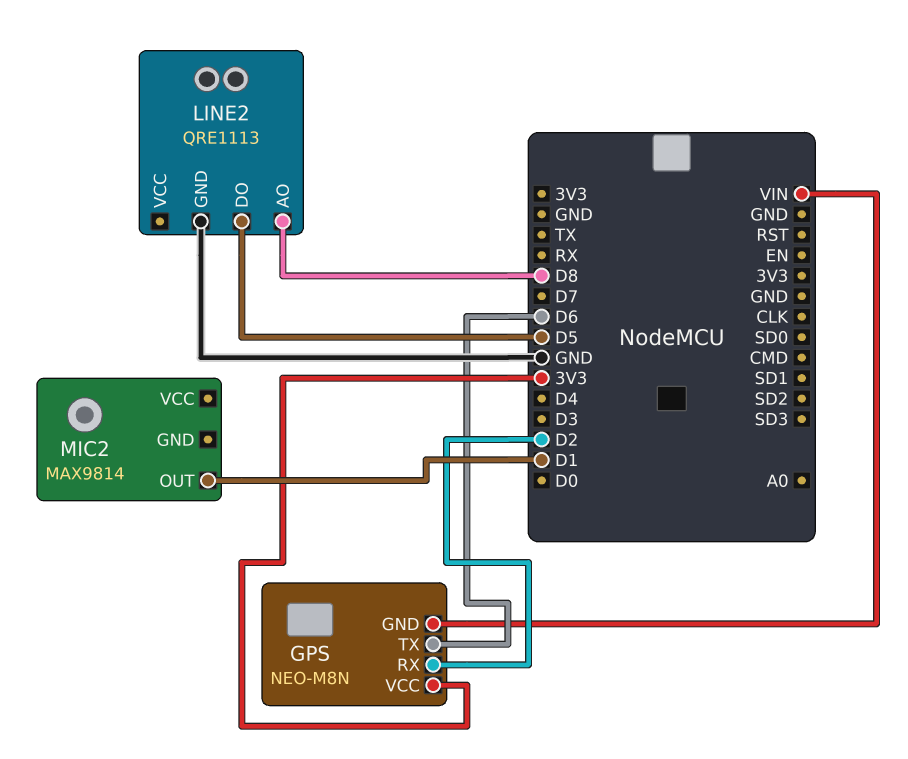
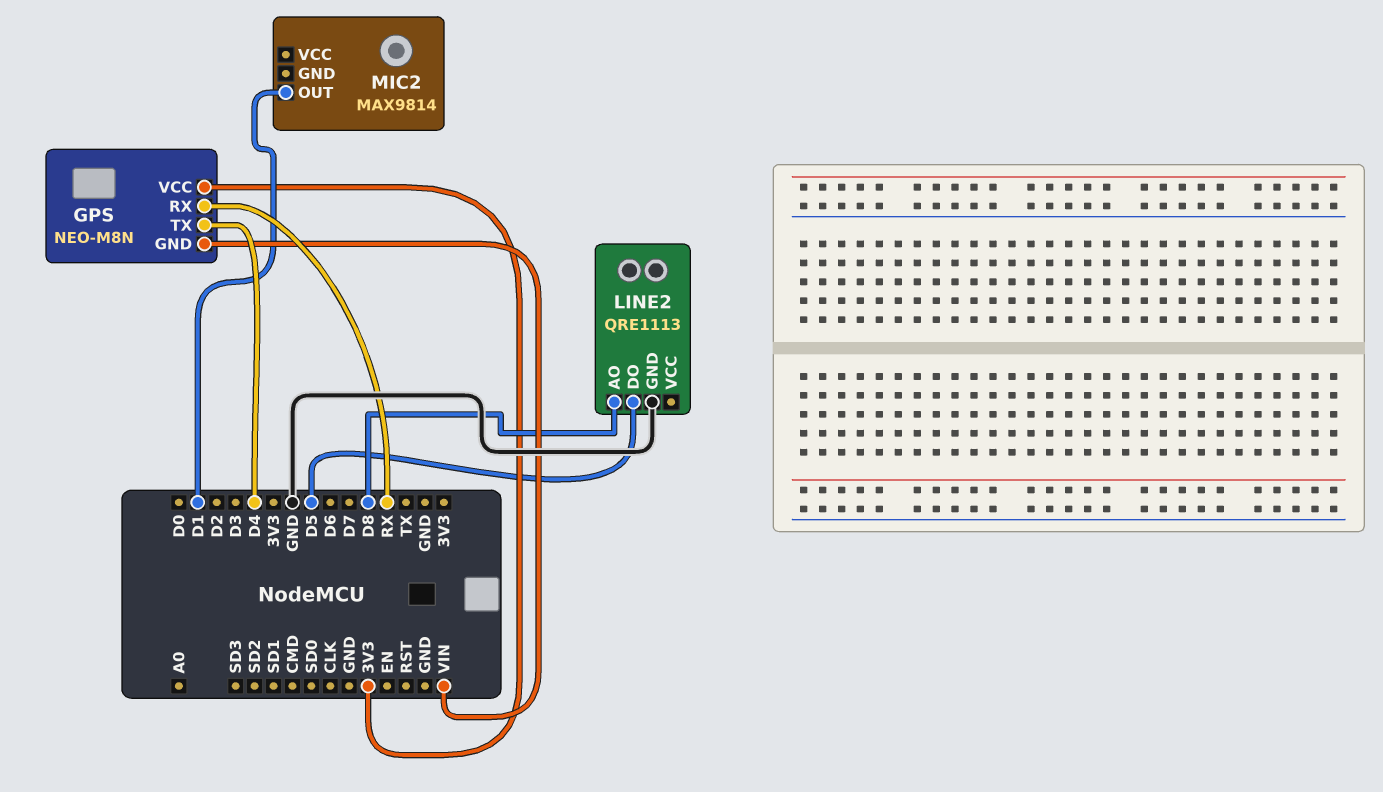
GPS pin RX: D2 -> RX
GPS pin TX: D6 -> D4

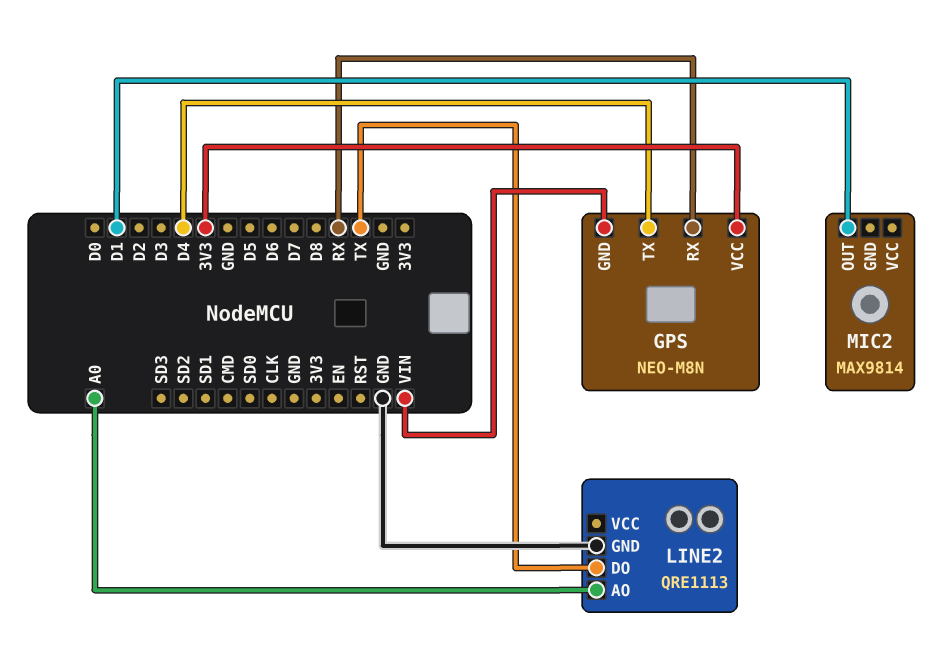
LINE2 pin AO: D8 -> A0
LINE2 pin DO: D5 -> TX

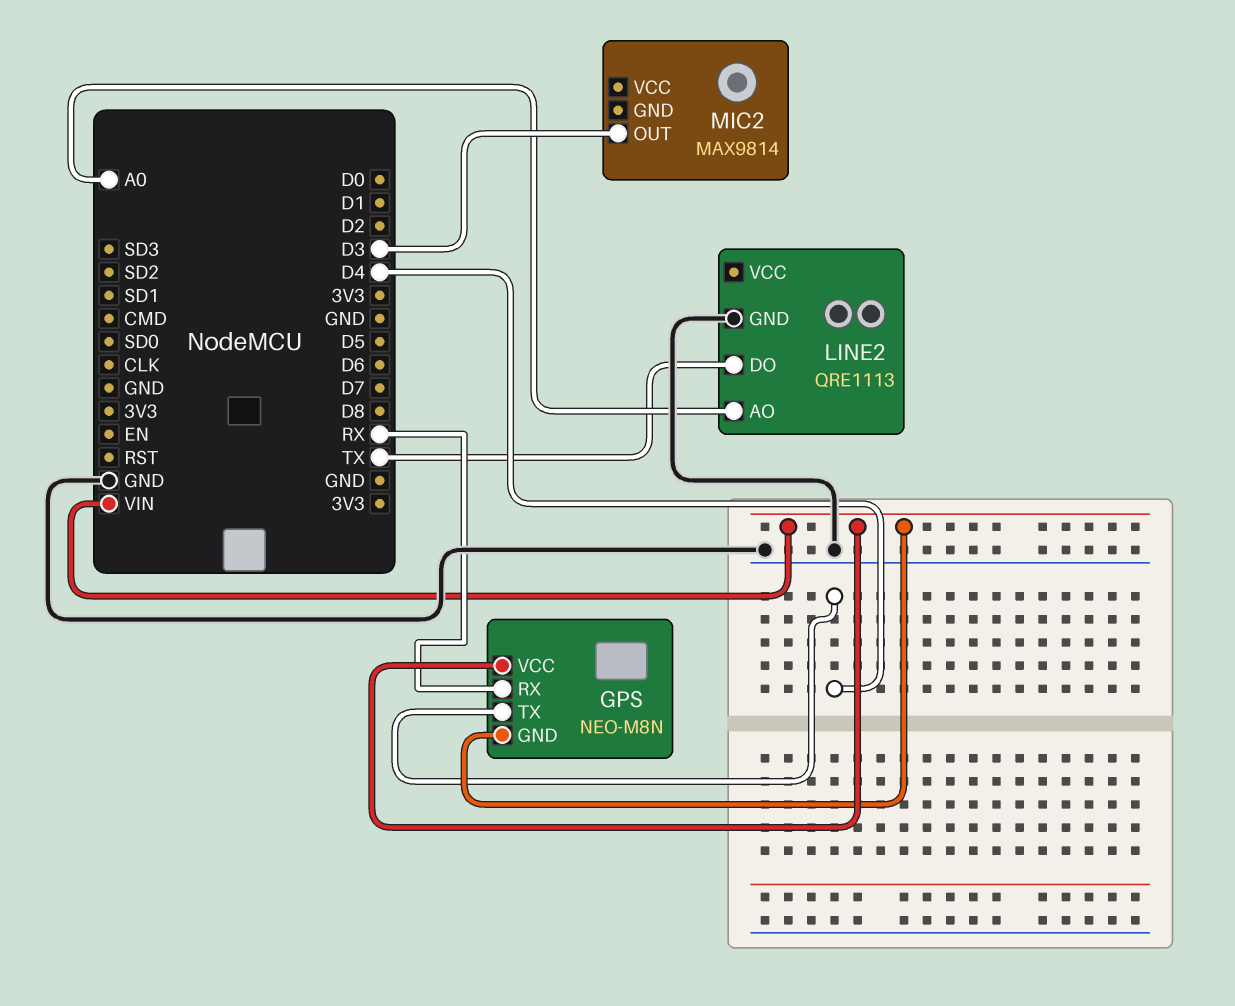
GPS pin VCC: 3V3 -> VIN
MIC2 pin OUT: D1 -> D3

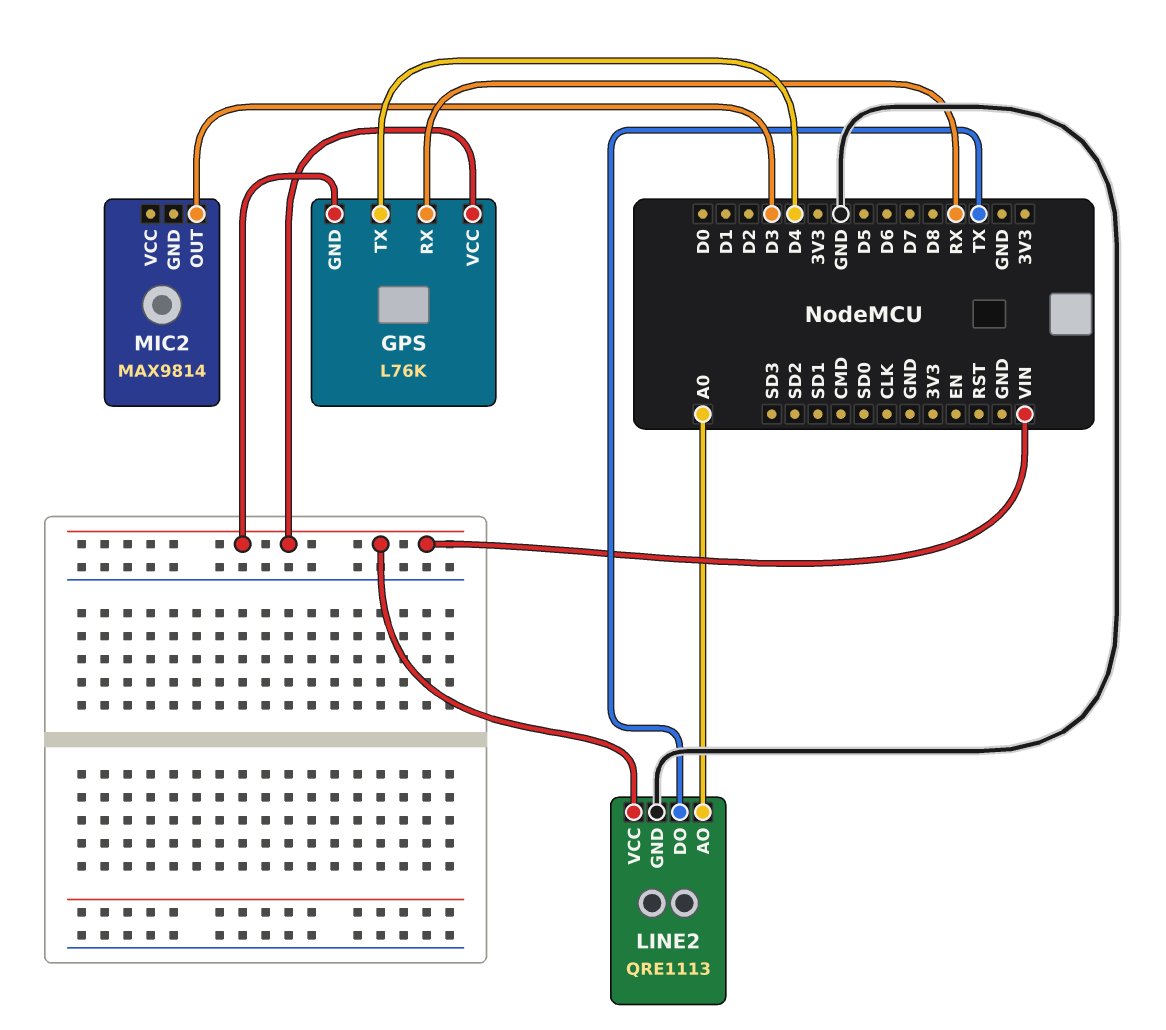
GPS: NEO-M8N -> L76K
LINE2 pin VCC: none -> VIN

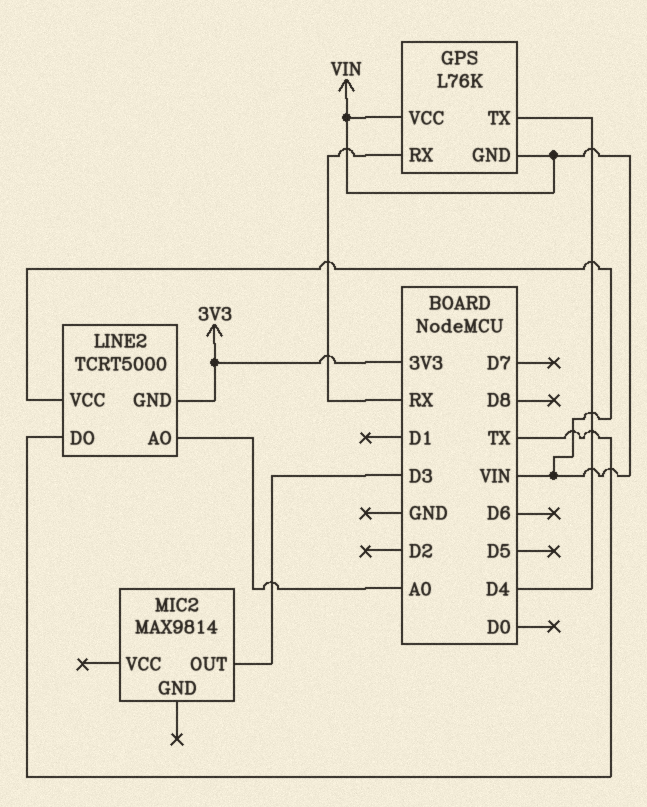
LINE2: QRE1113 -> TCRT5000
LINE2 pin GND: GND -> 3V3

